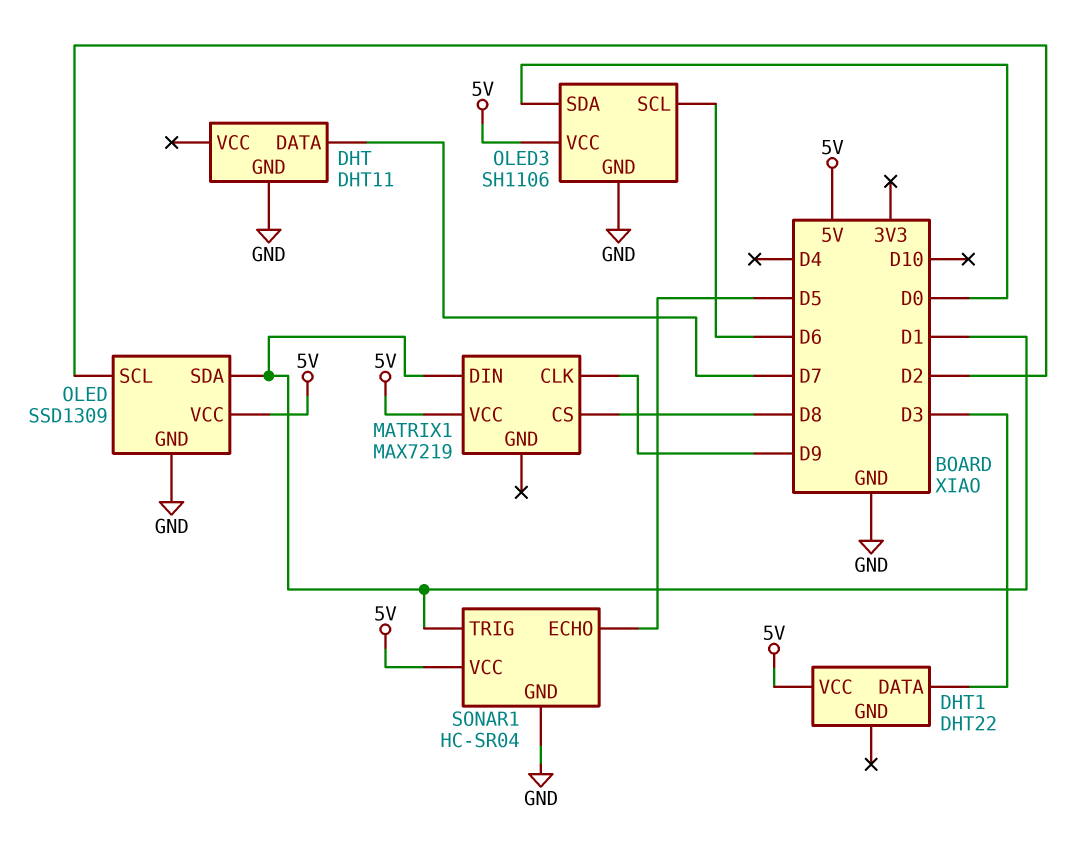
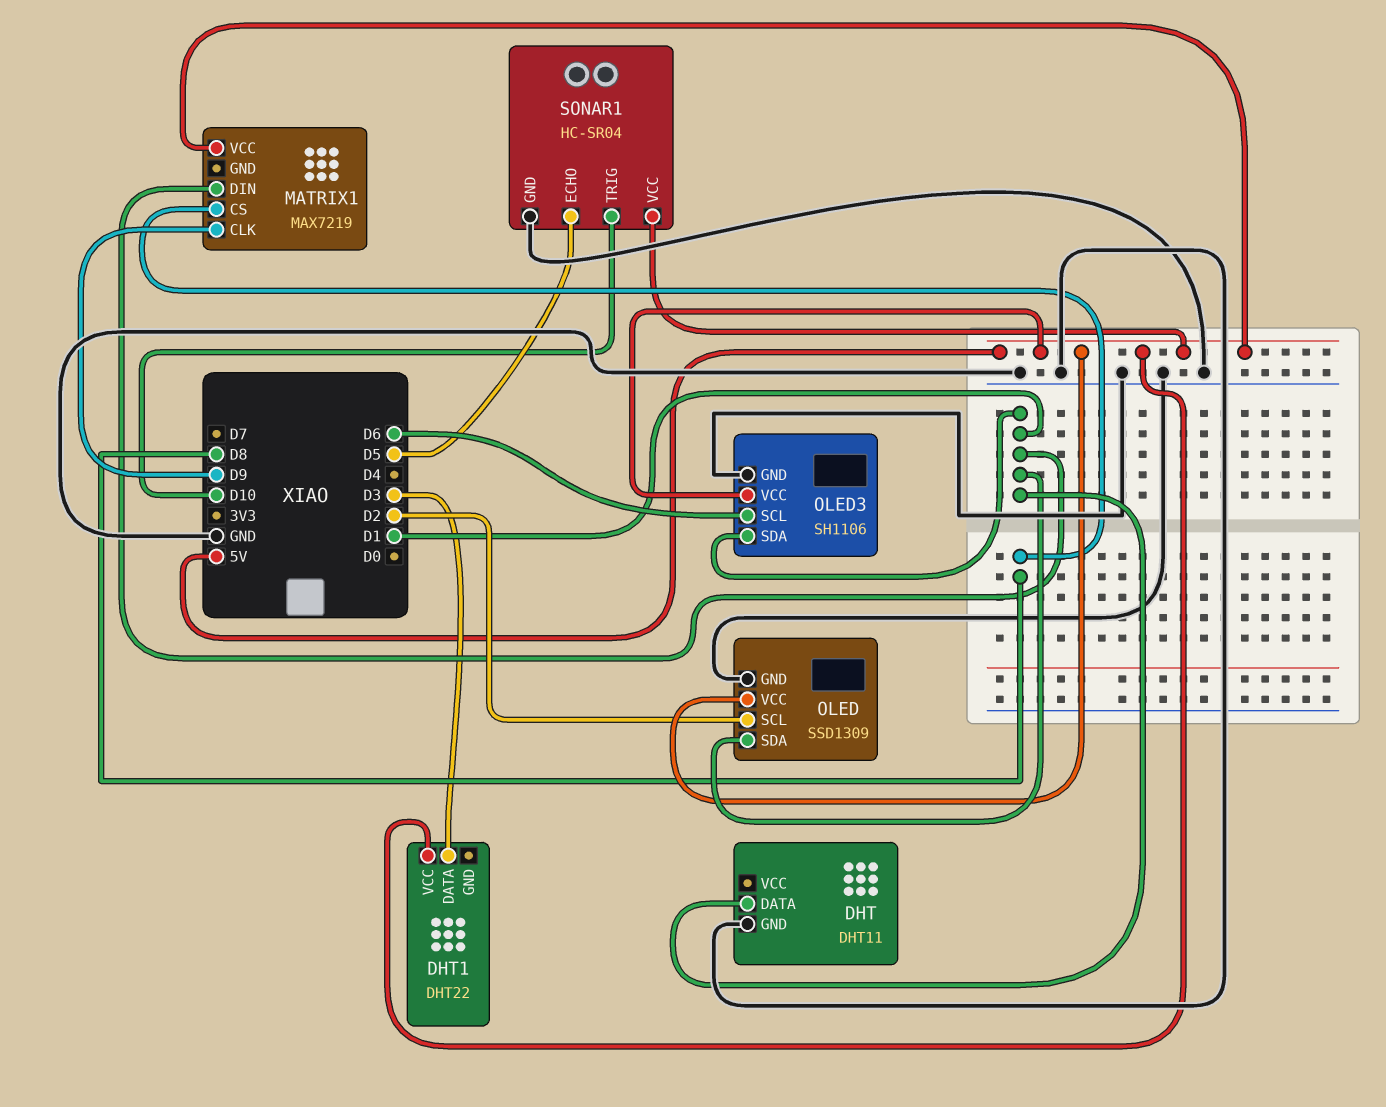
DHT pin DATA: D7 -> D1
OLED3 pin SDA: D0 -> D1
SONAR1 pin TRIG: D1 -> D10

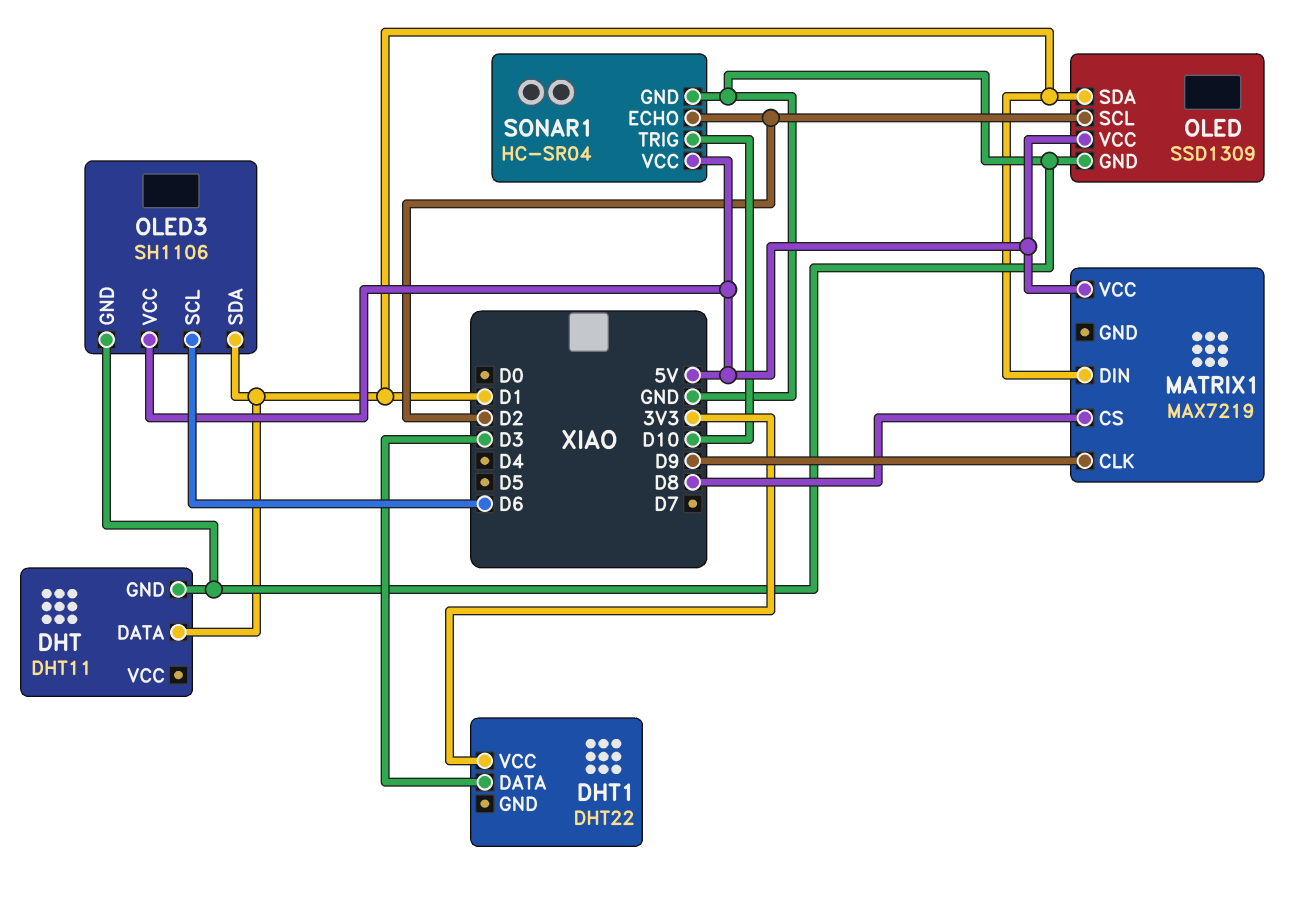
DHT1 pin VCC: 5V -> 3V3
SONAR1 pin ECHO: D5 -> D2

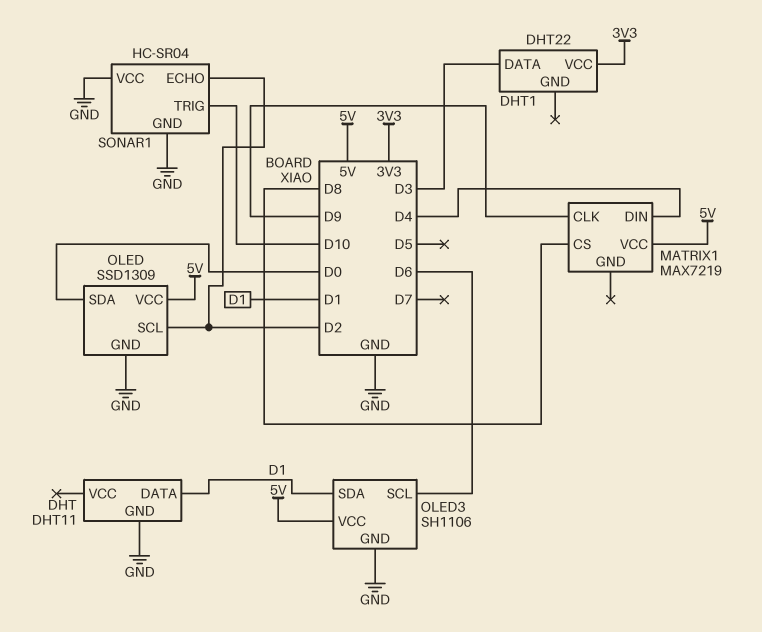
MATRIX1 pin DIN: D1 -> D4
OLED pin SDA: D1 -> D0
SONAR1 pin VCC: 5V -> GND

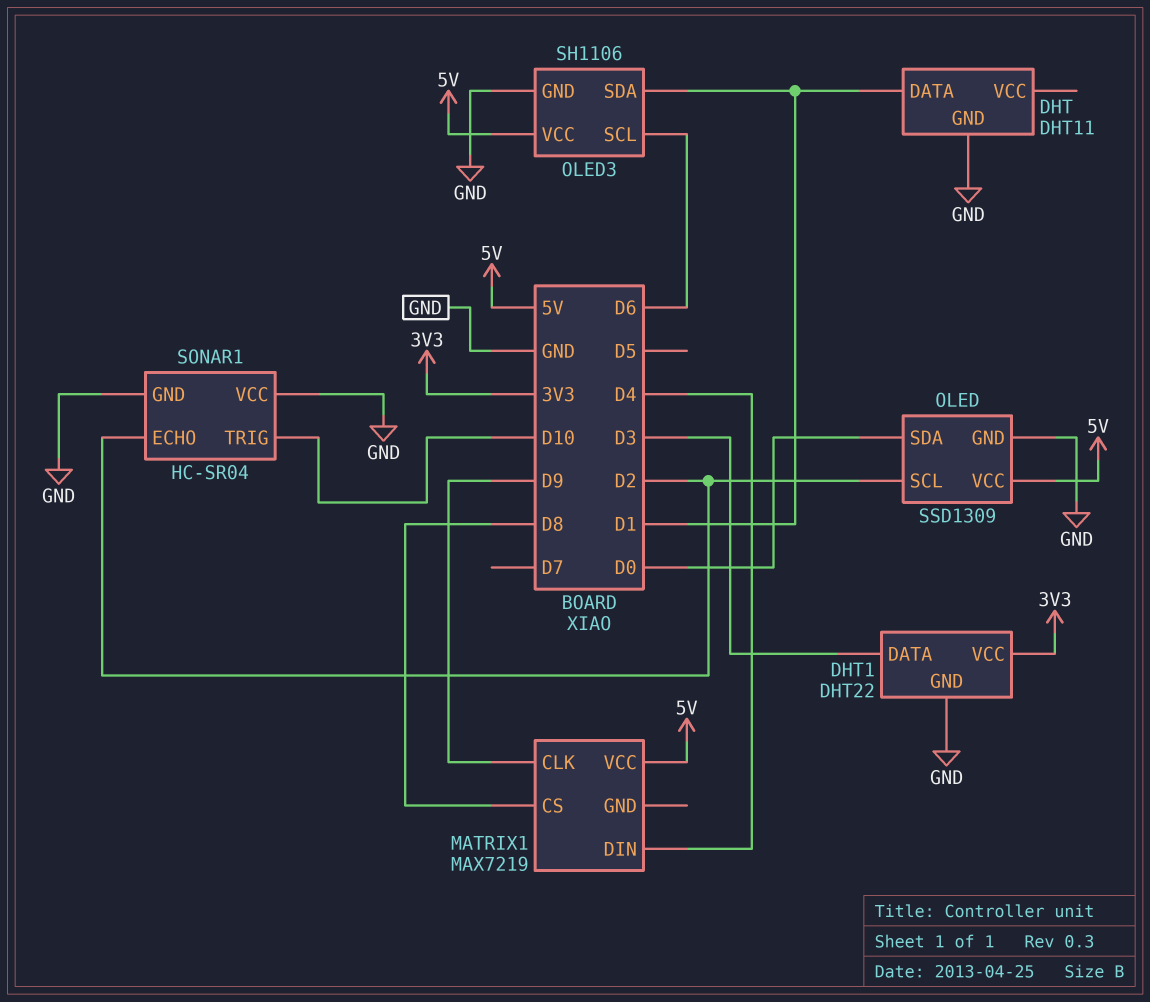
DHT1 pin GND: none -> GND

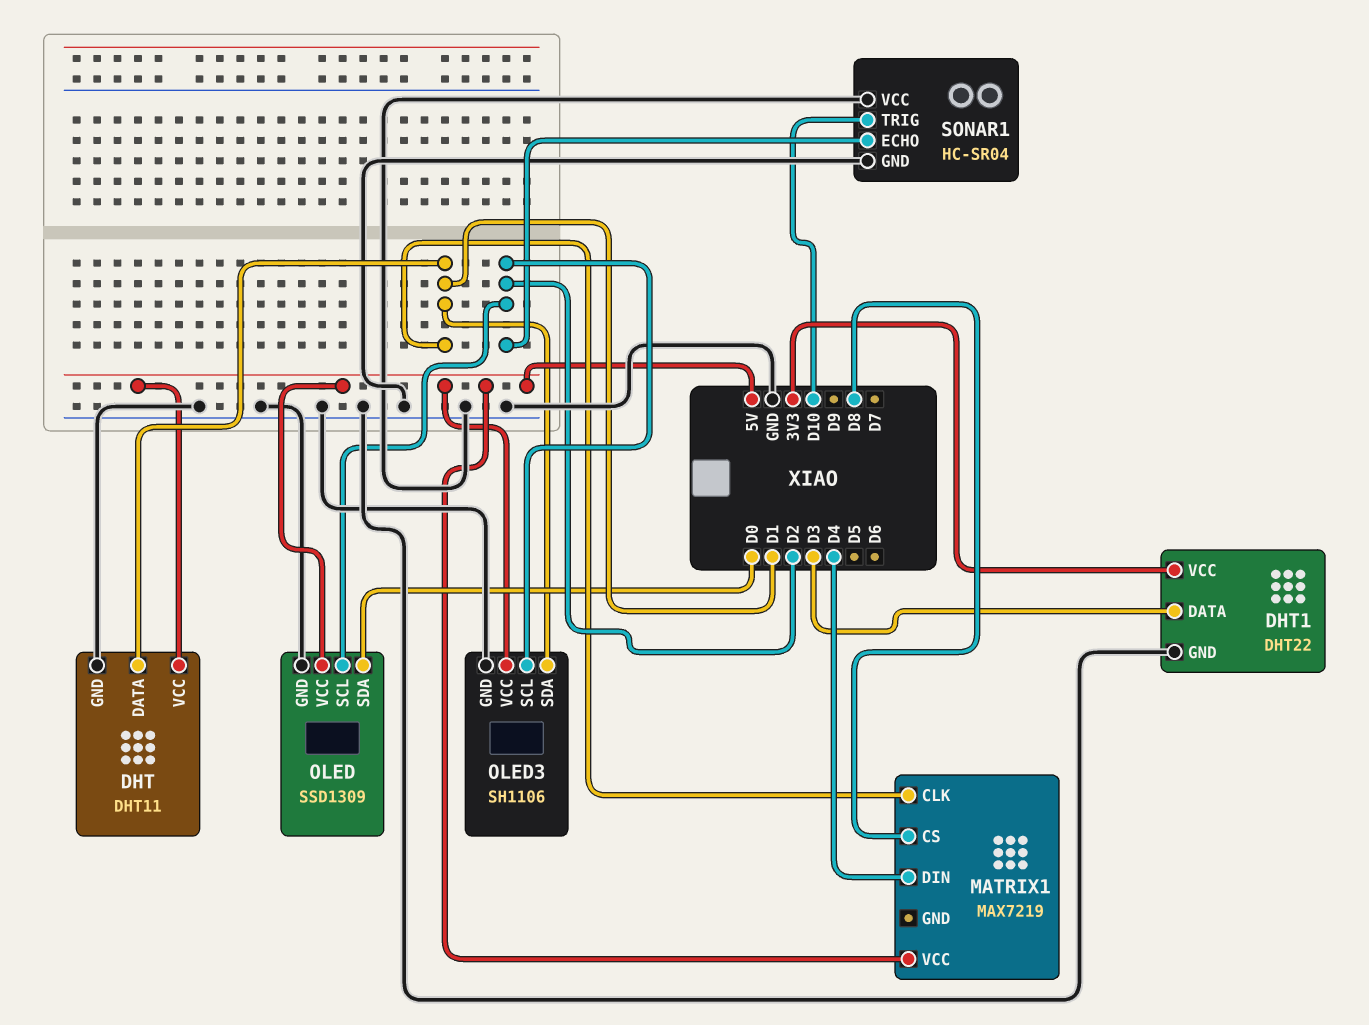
DHT pin VCC: none -> 5V
MATRIX1 pin CLK: D9 -> D1
OLED3 pin SCL: D6 -> D2

